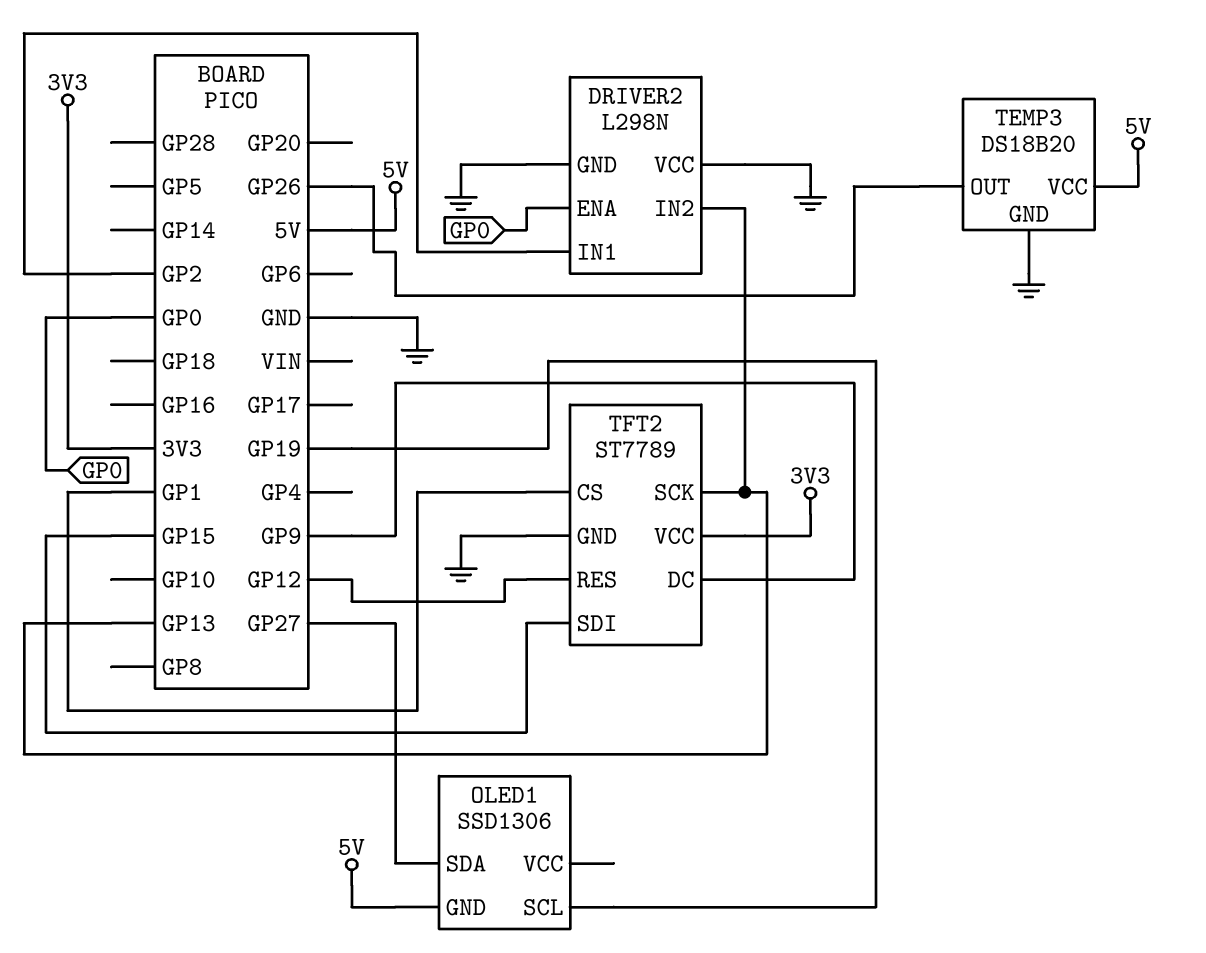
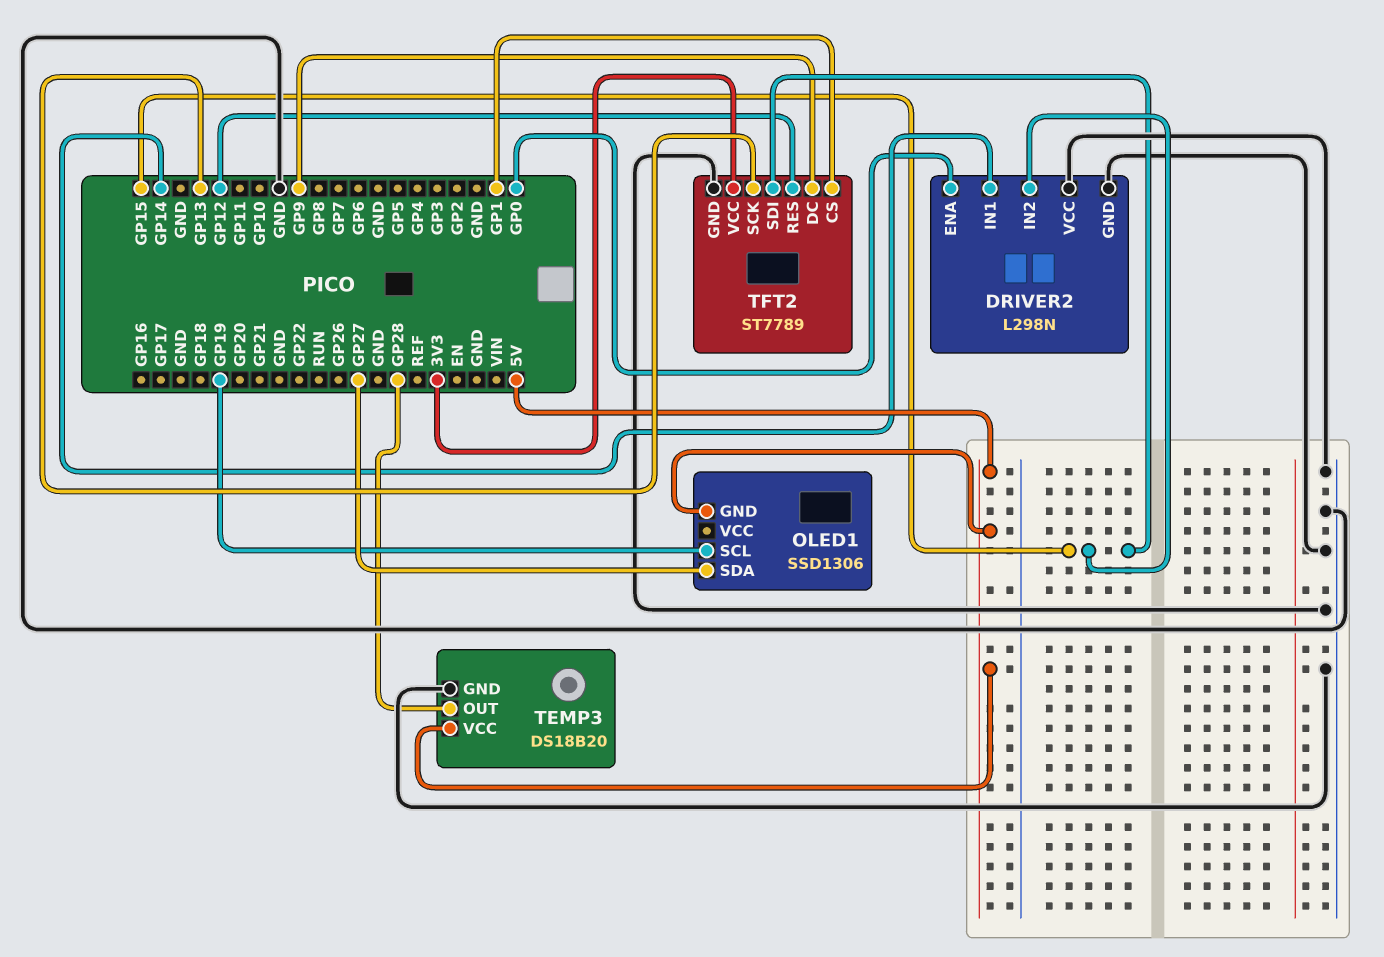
DRIVER2 pin IN1: GP2 -> GP14
DRIVER2 pin IN2: GP13 -> GP15
TEMP3 pin OUT: GP26 -> GP28

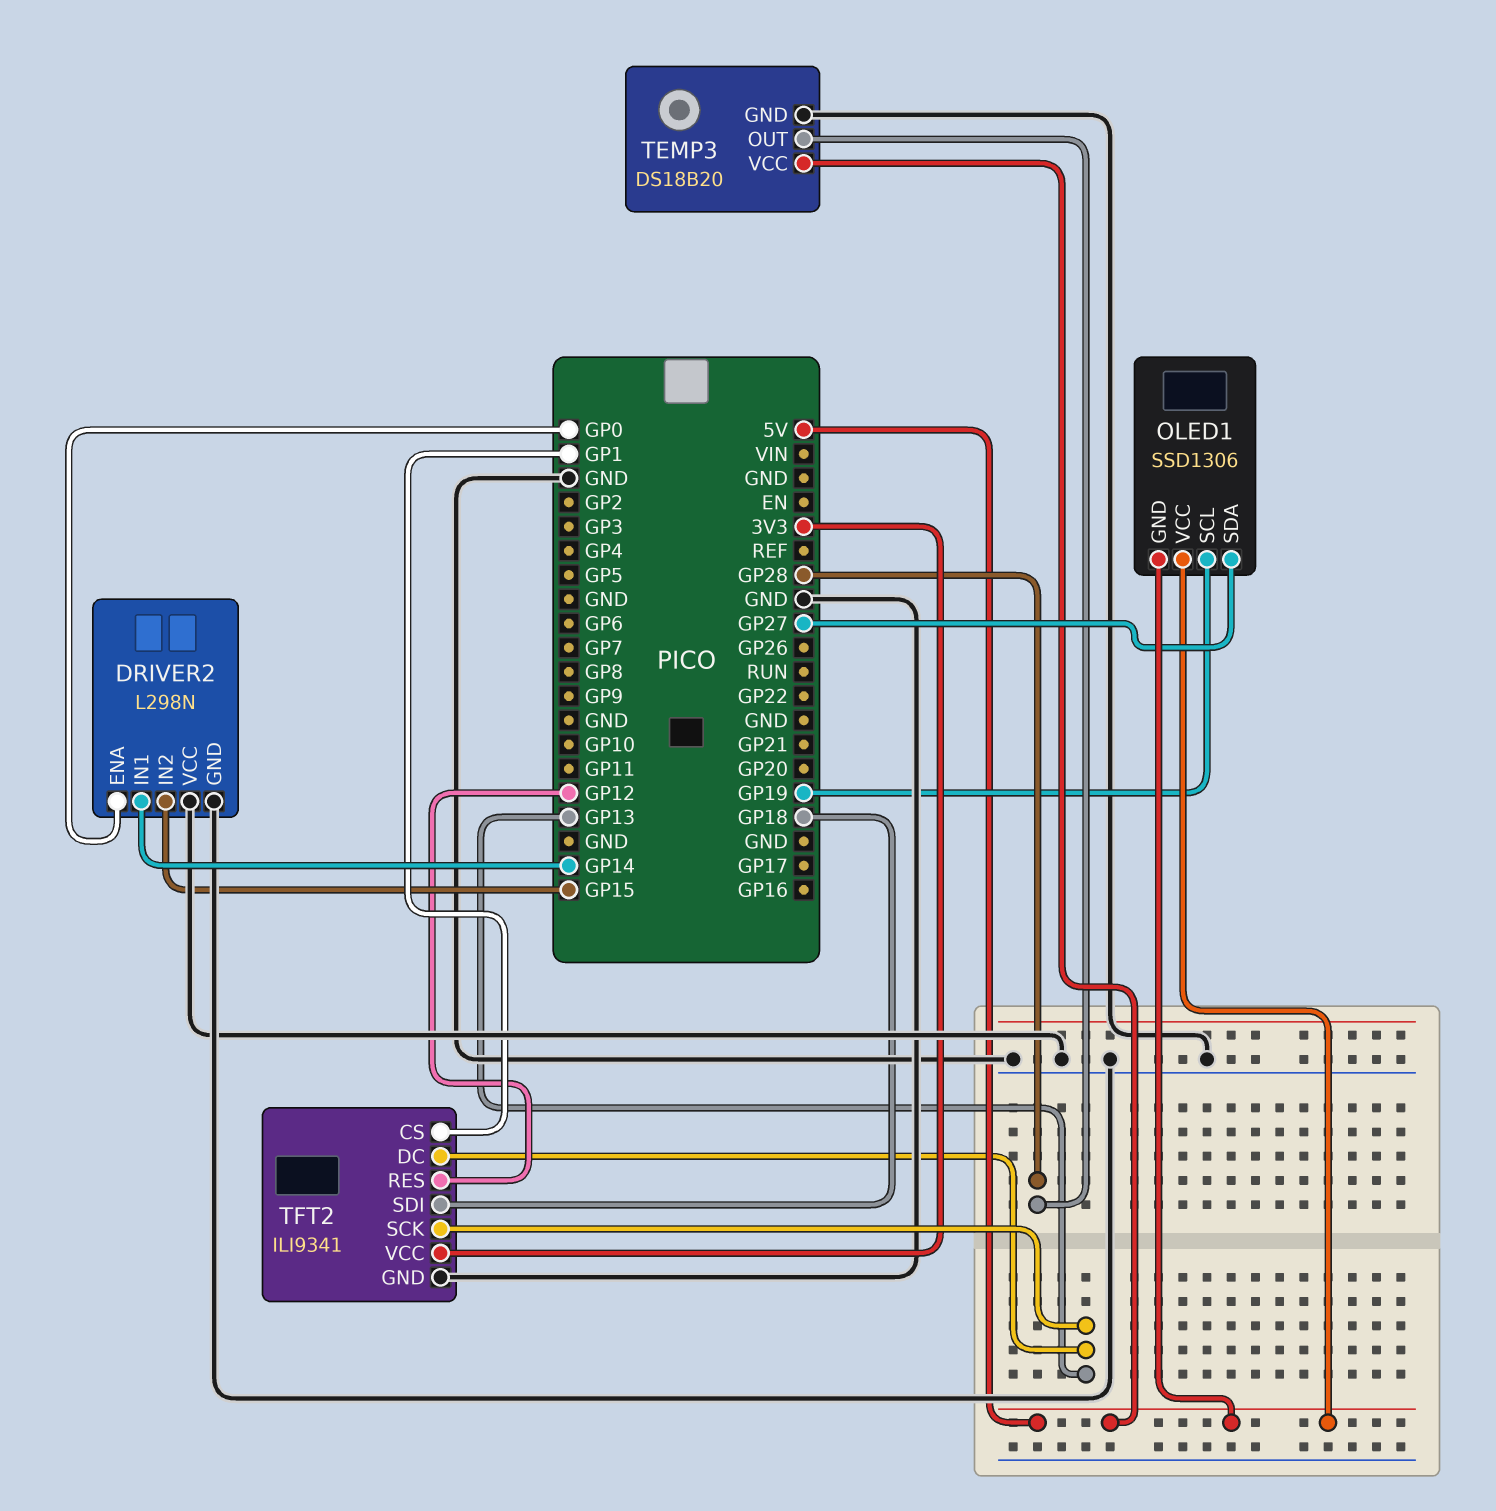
OLED1 pin VCC: none -> 5V
TFT2: ST7789 -> ILI9341
TFT2 pin DC: GP9 -> GP13
TFT2 pin SDI: GP15 -> GP18

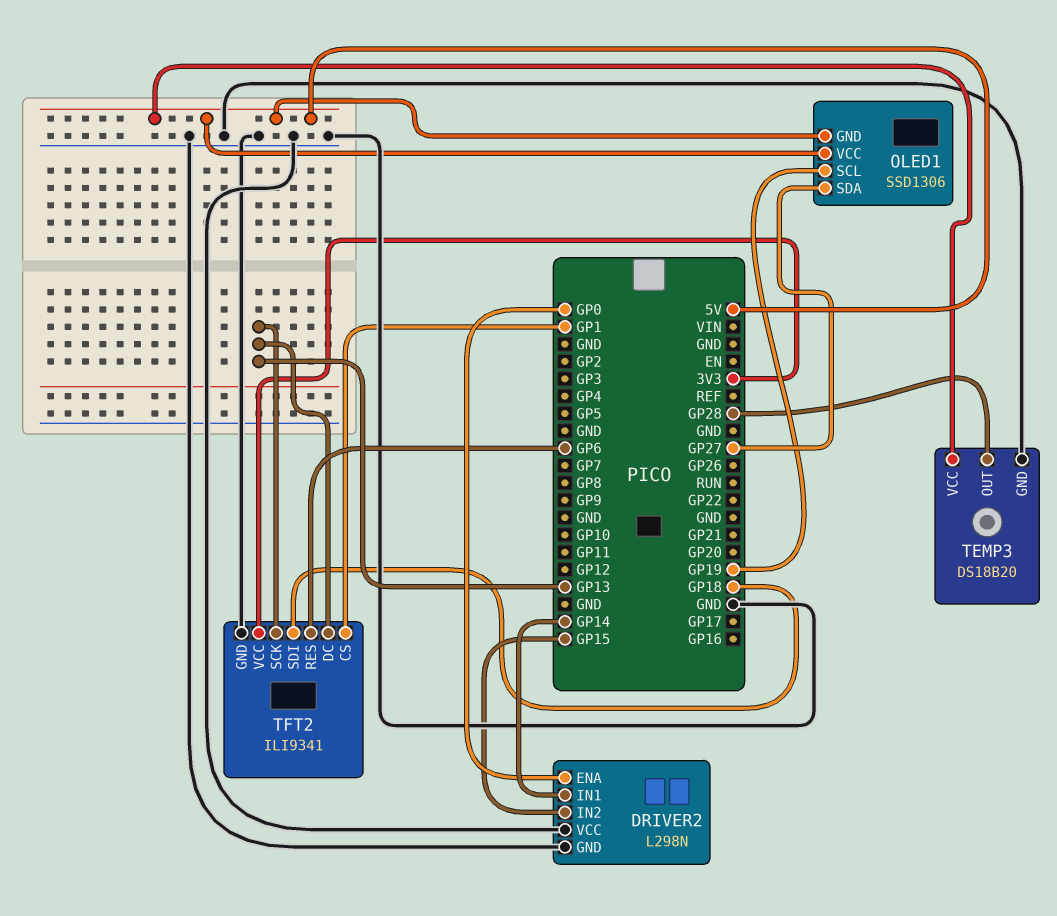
TFT2 pin RES: GP12 -> GP6

